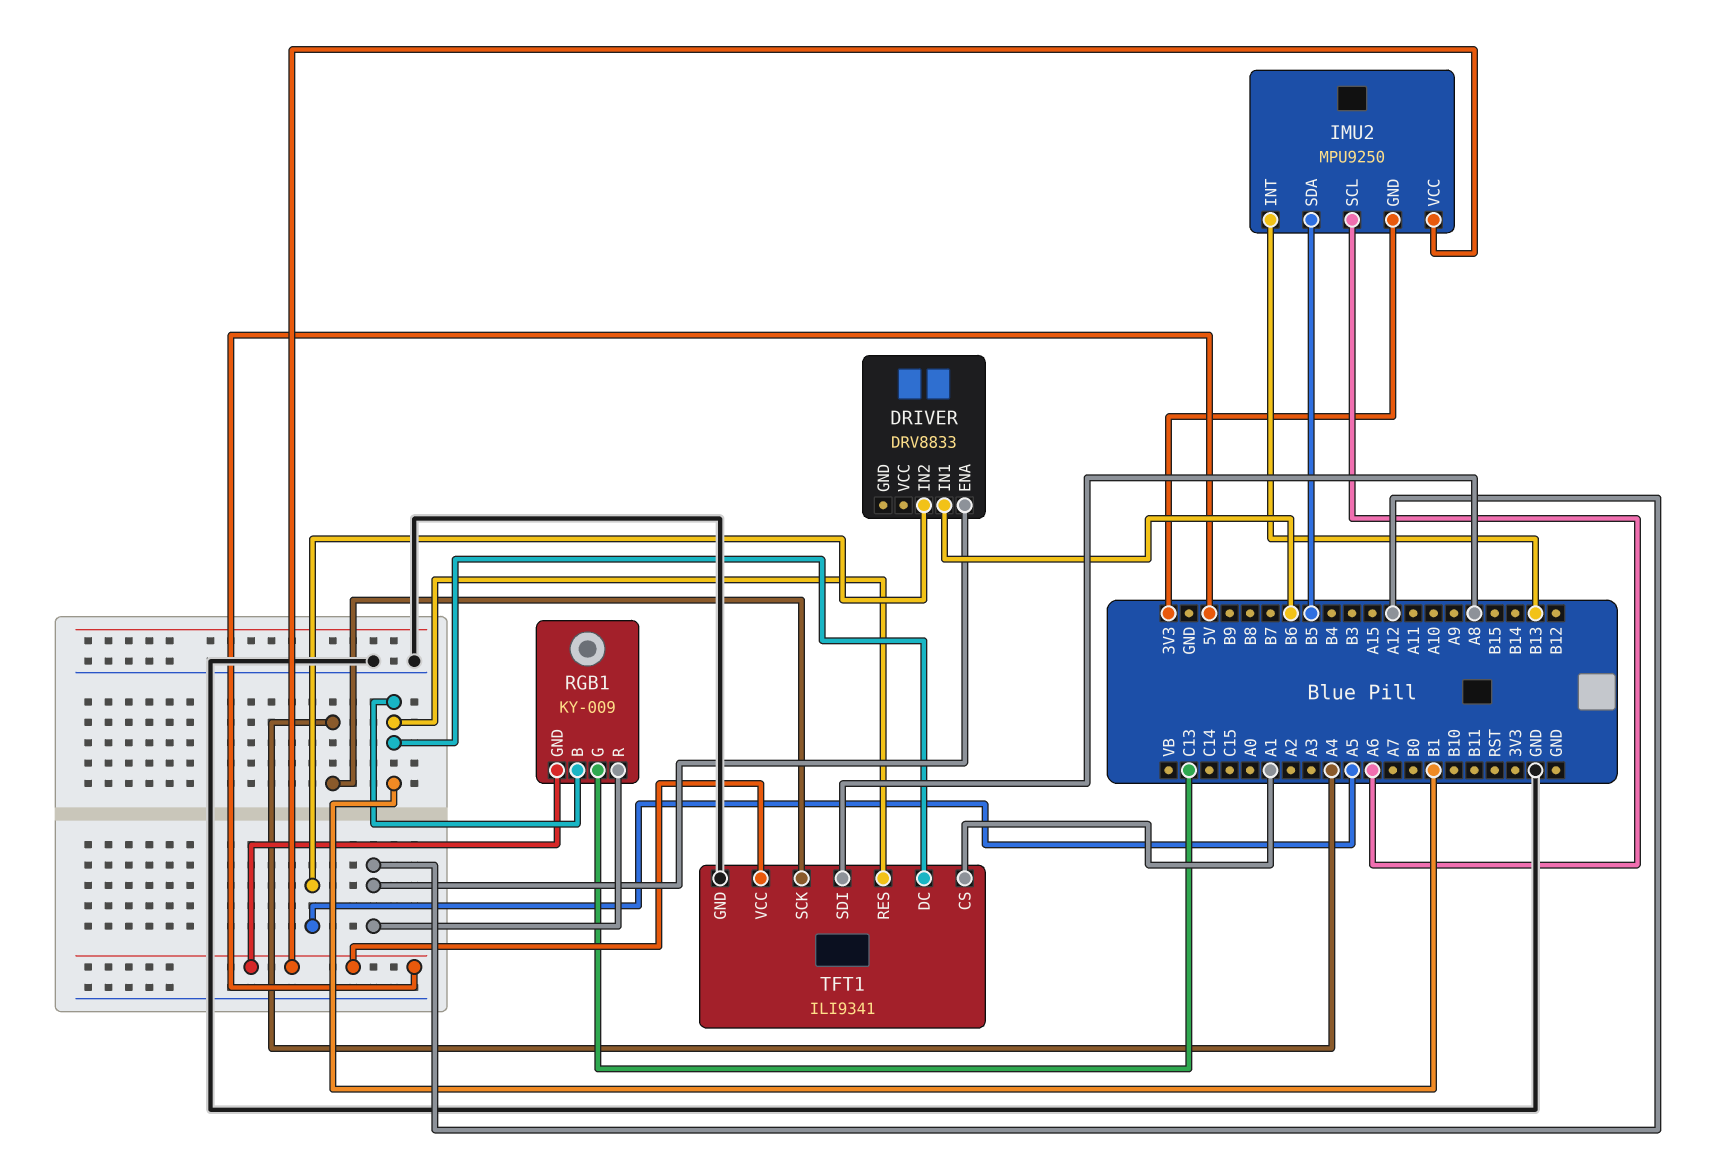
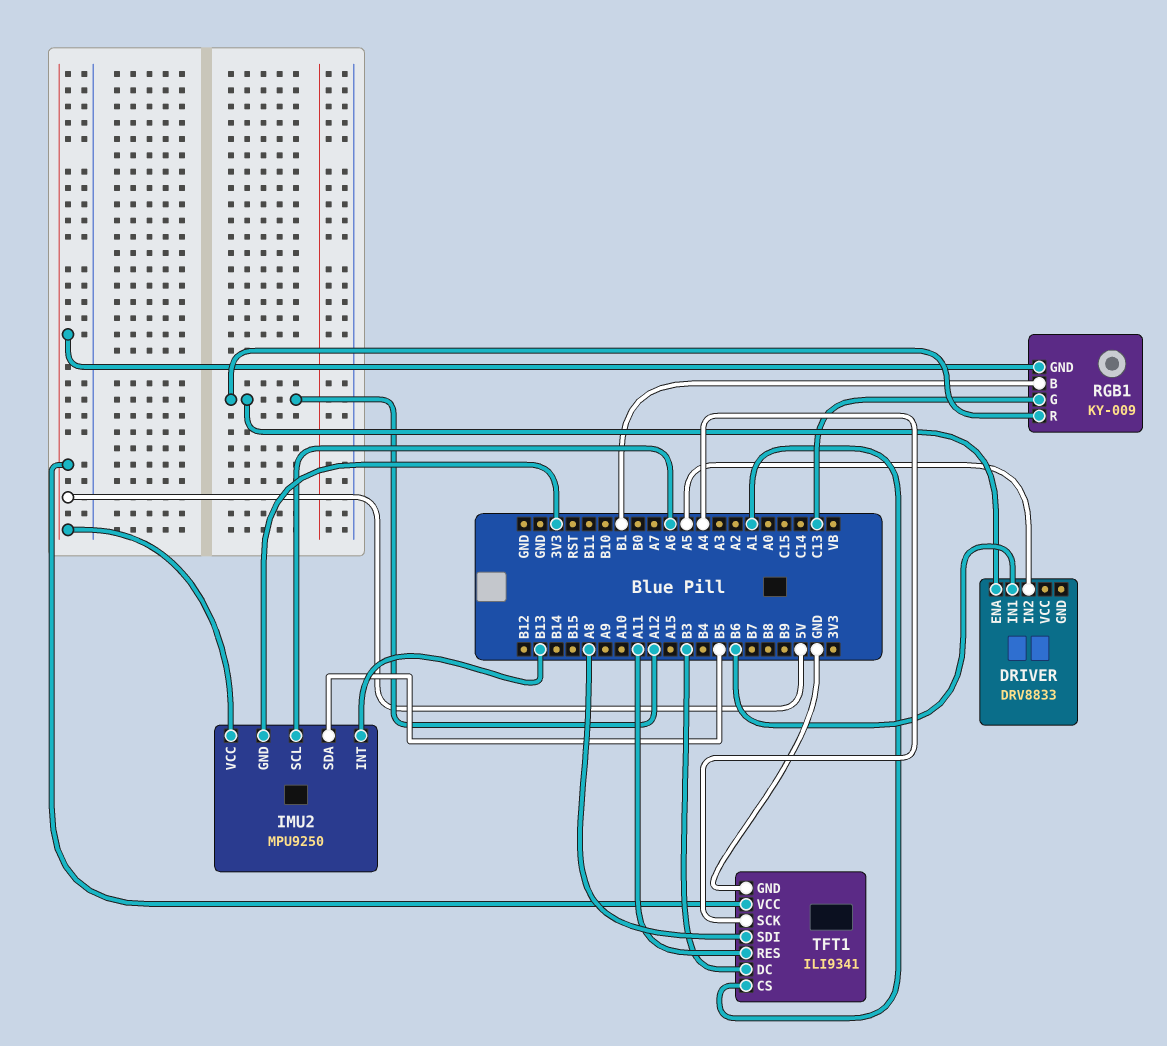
TFT1 pin DC: B1 -> B3
TFT1 pin RES: B1 -> A11

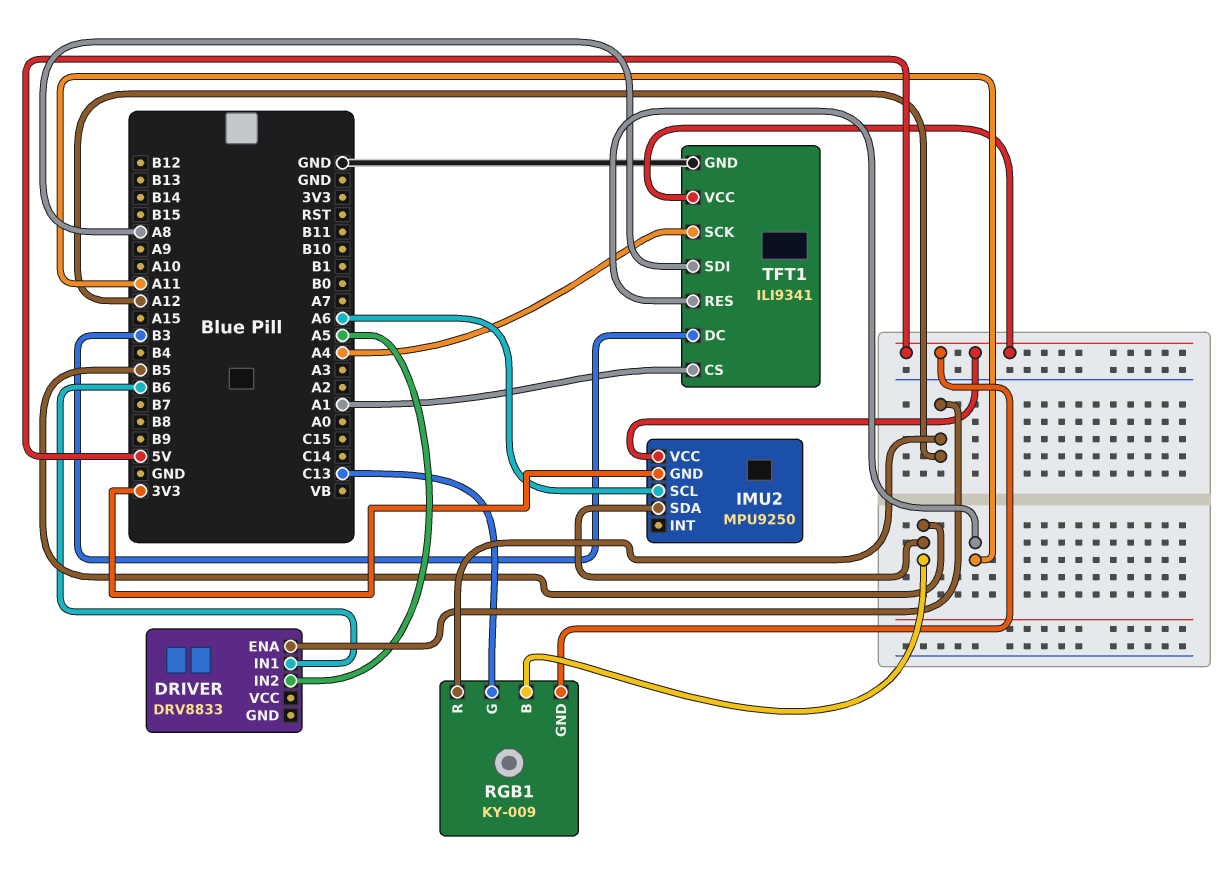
IMU2 pin INT: B13 -> none
RGB1 pin B: B1 -> B5

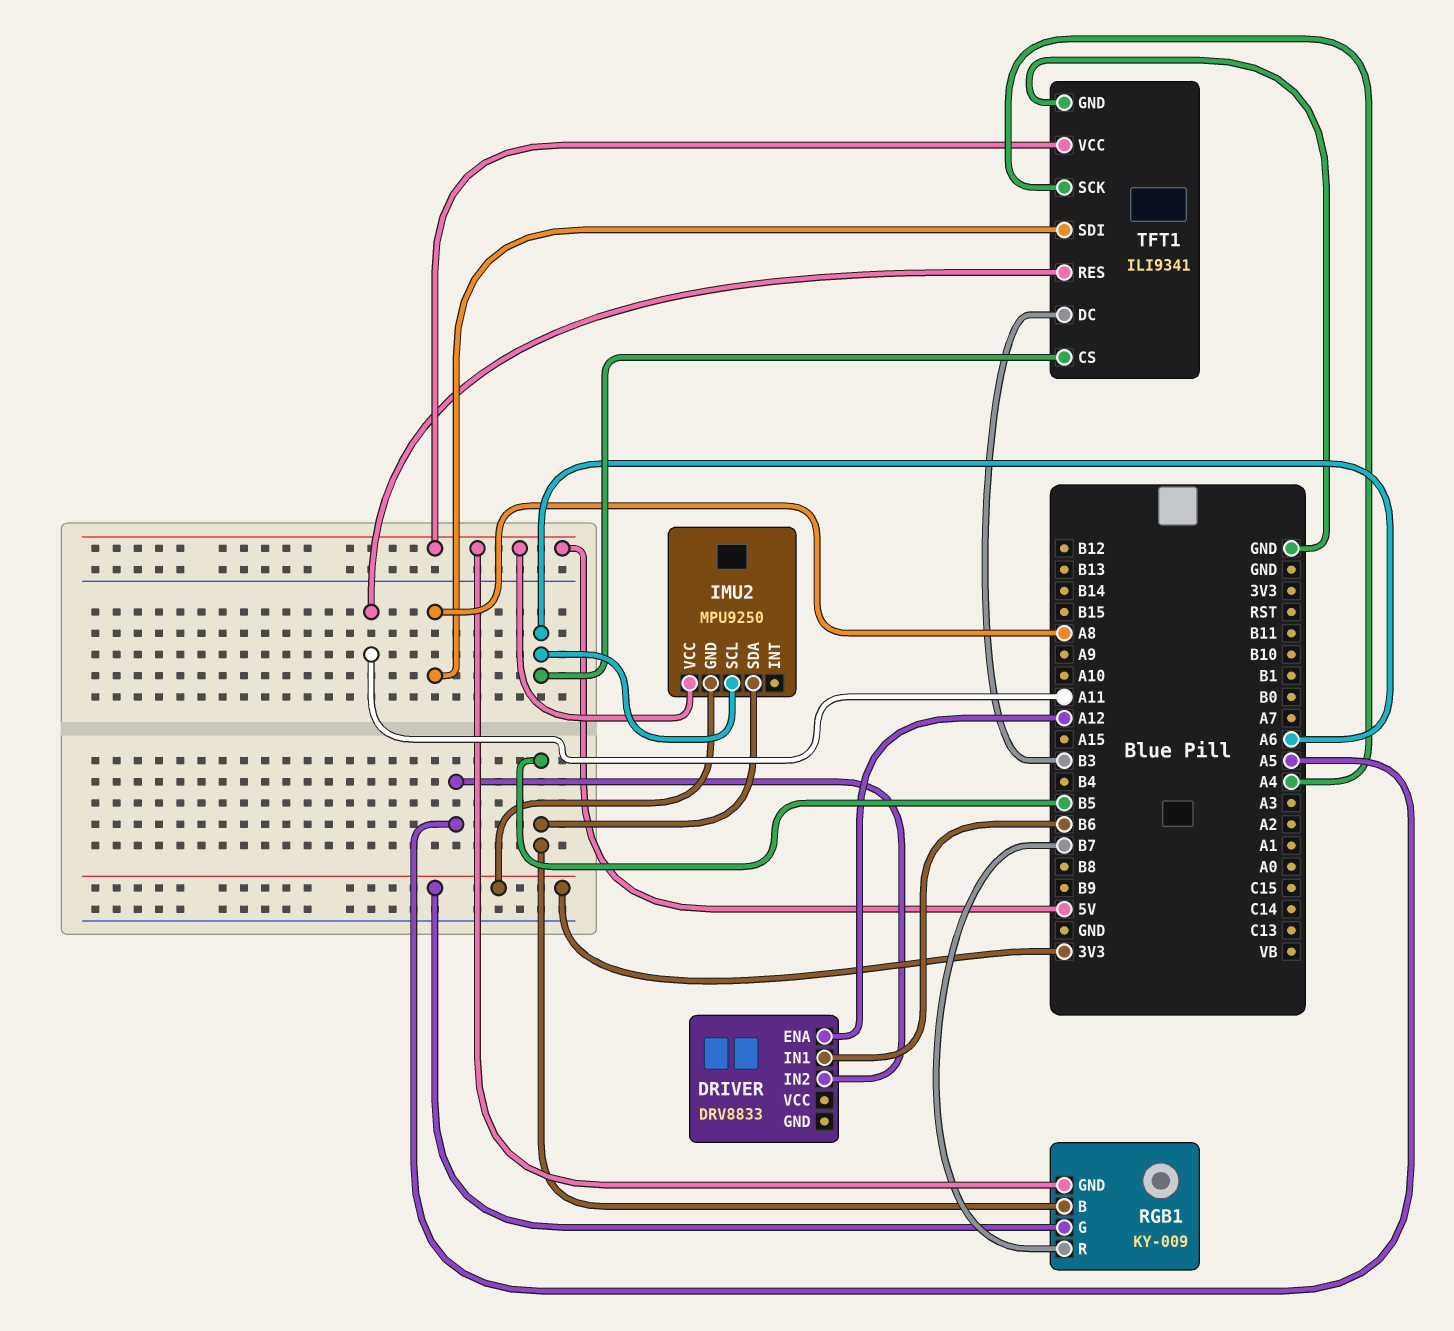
RGB1 pin G: C13 -> 3V3
RGB1 pin R: A12 -> B7
TFT1 pin CS: A1 -> A6

